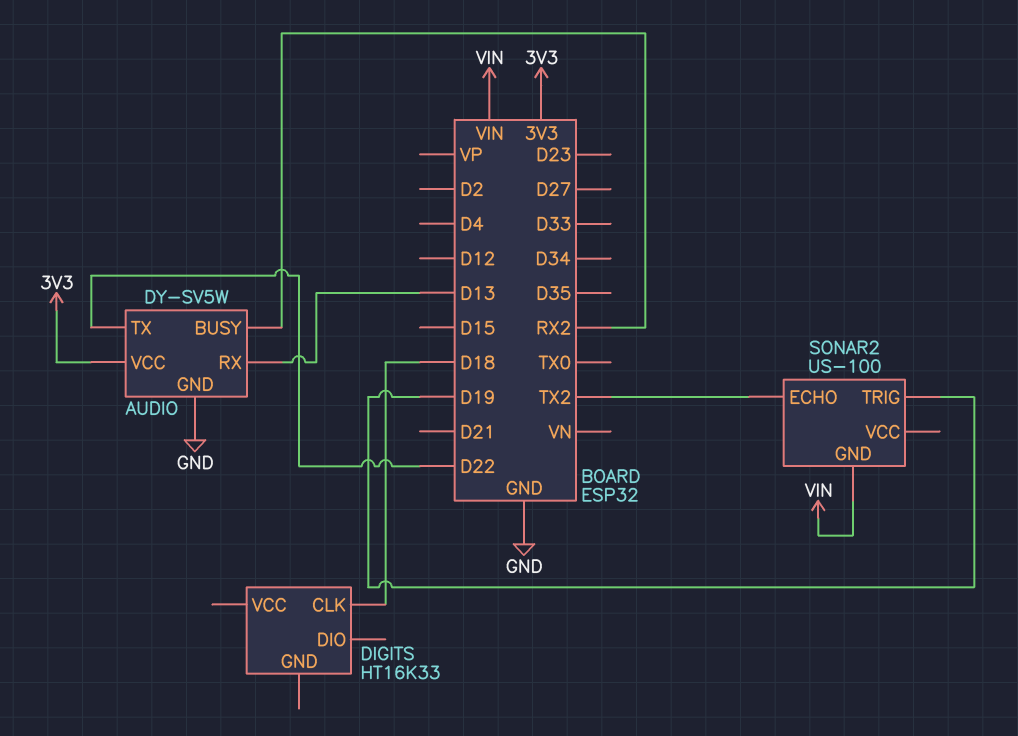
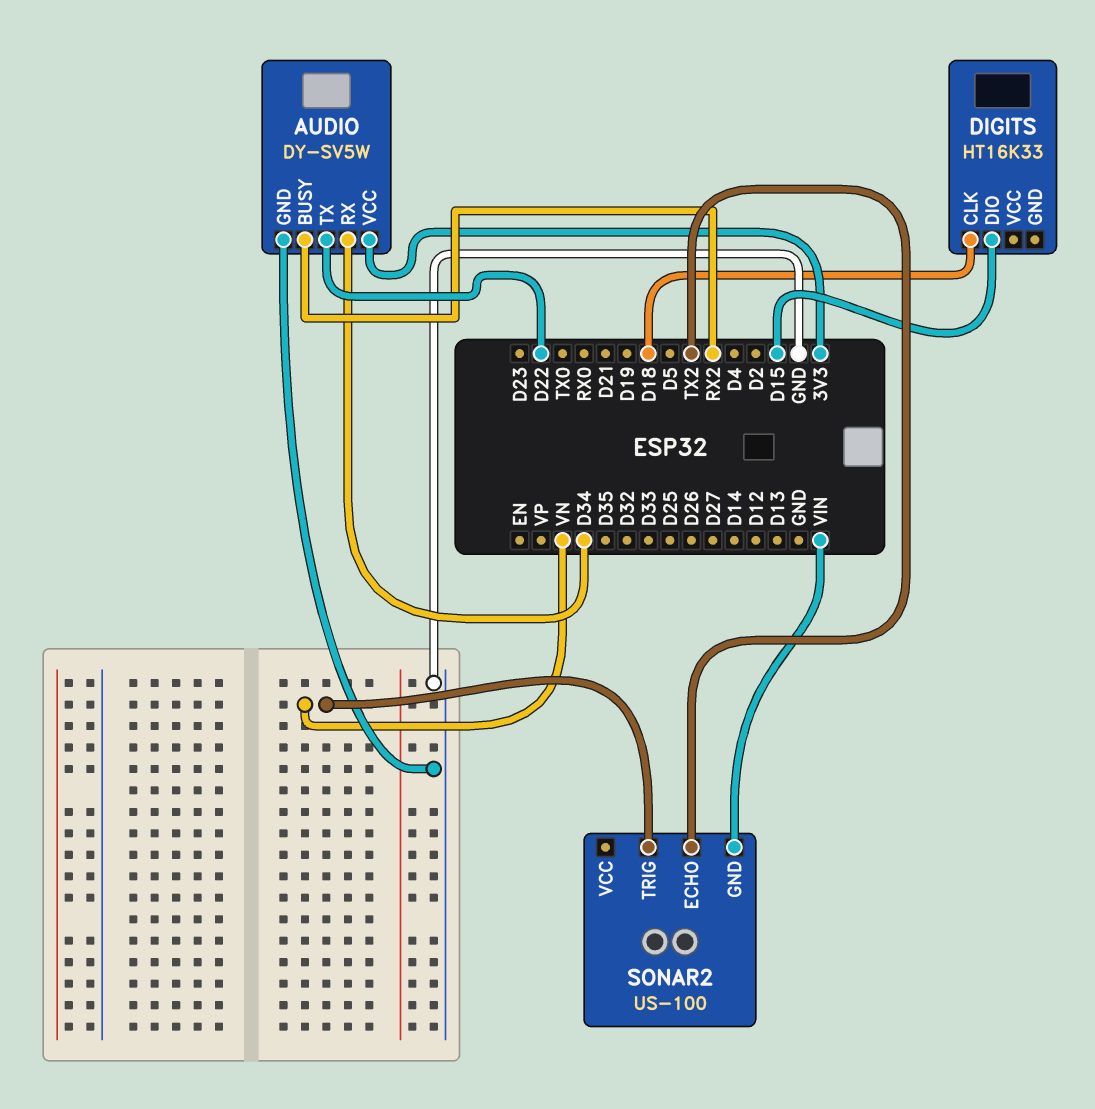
AUDIO pin RX: D13 -> D34
DIGITS pin DIO: none -> D15
SONAR2 pin TRIG: D19 -> VN

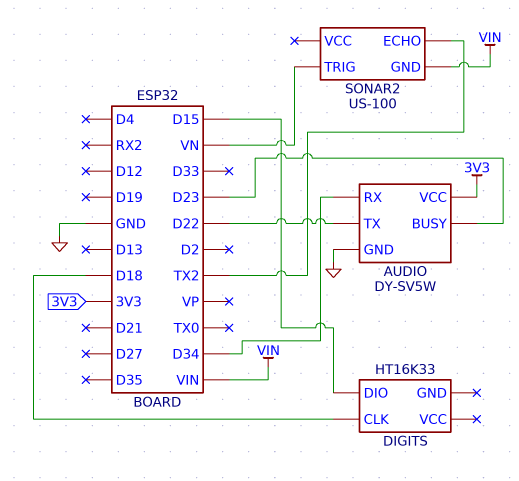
AUDIO pin BUSY: RX2 -> D23

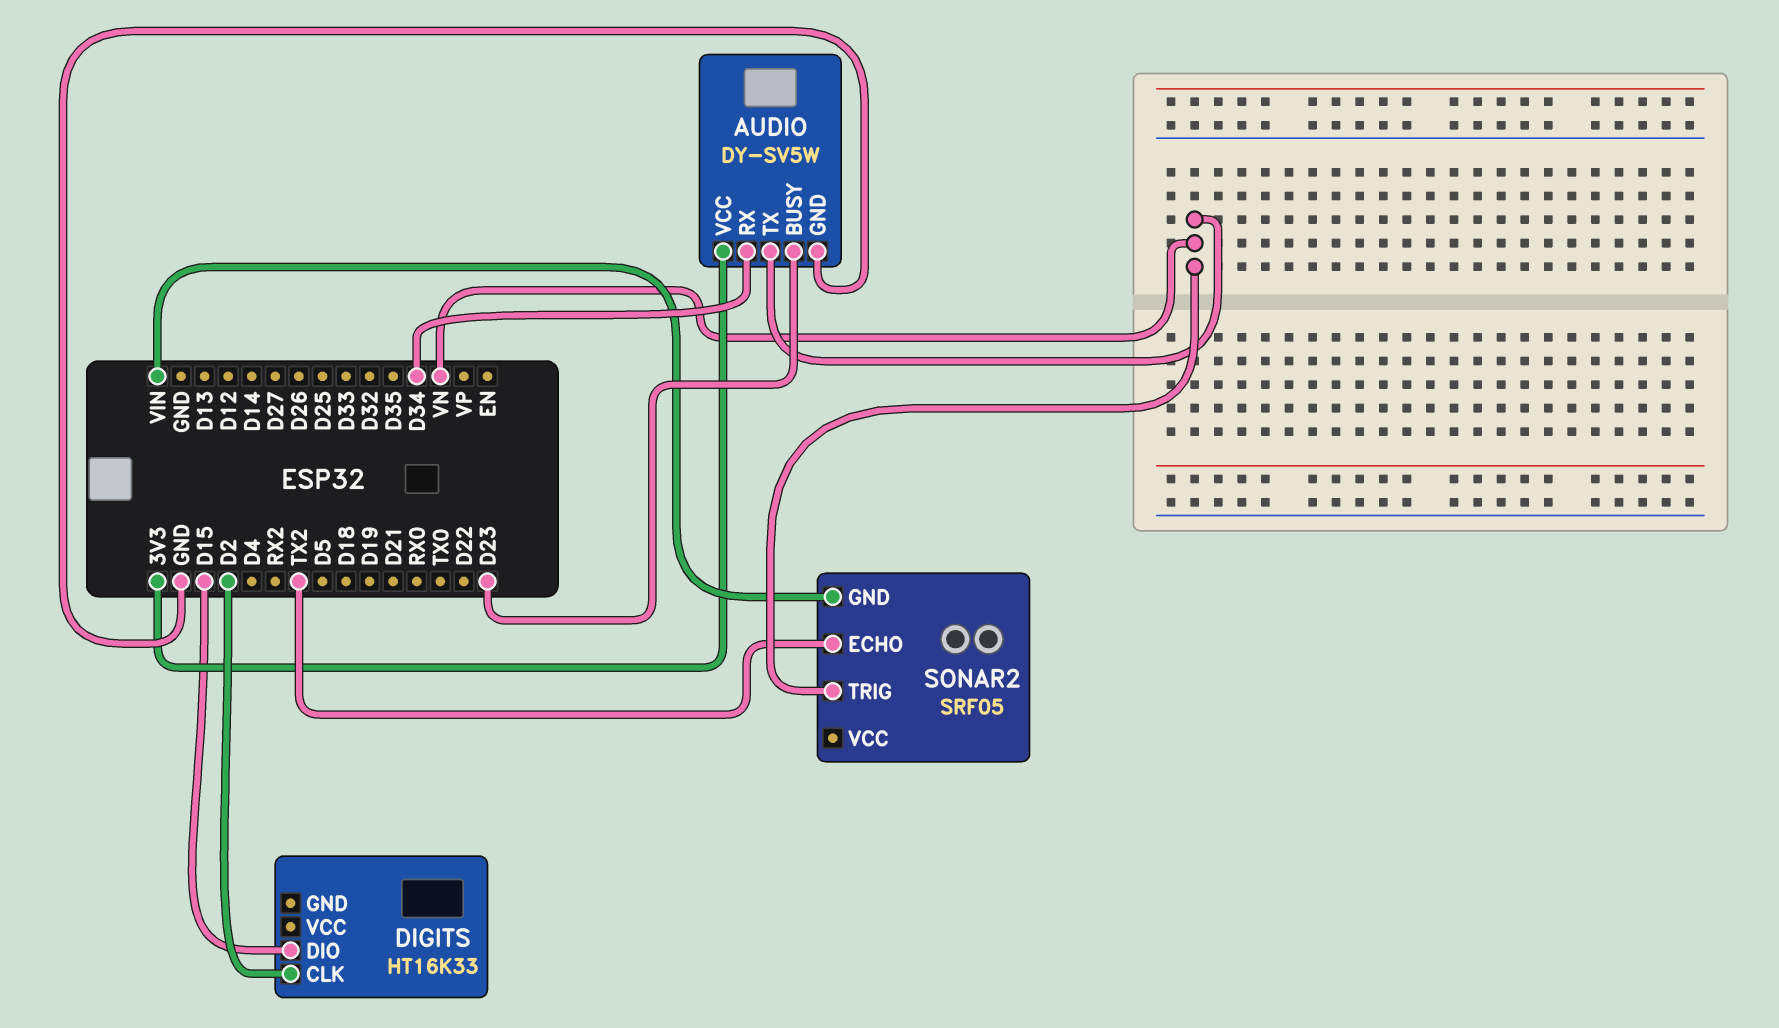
AUDIO pin TX: D22 -> VN
DIGITS pin CLK: D18 -> D2
SONAR2: US-100 -> SRF05

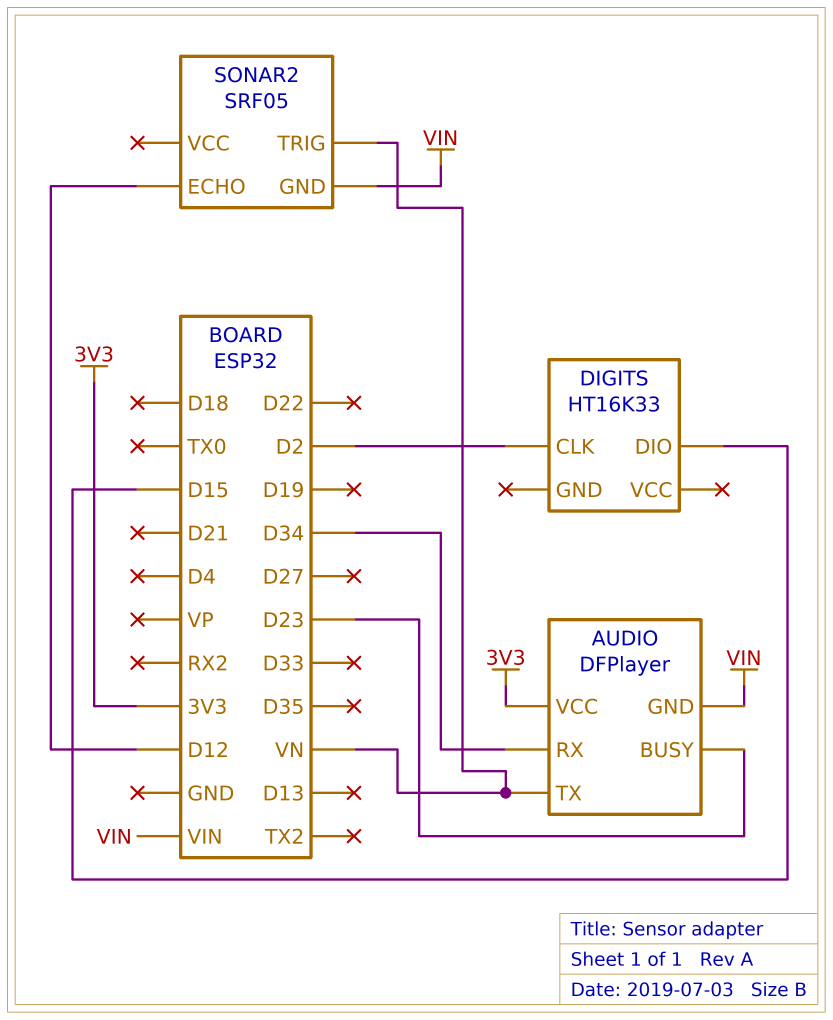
AUDIO: DY-SV5W -> DFPlayer
AUDIO pin GND: GND -> VIN
SONAR2 pin ECHO: TX2 -> D12

